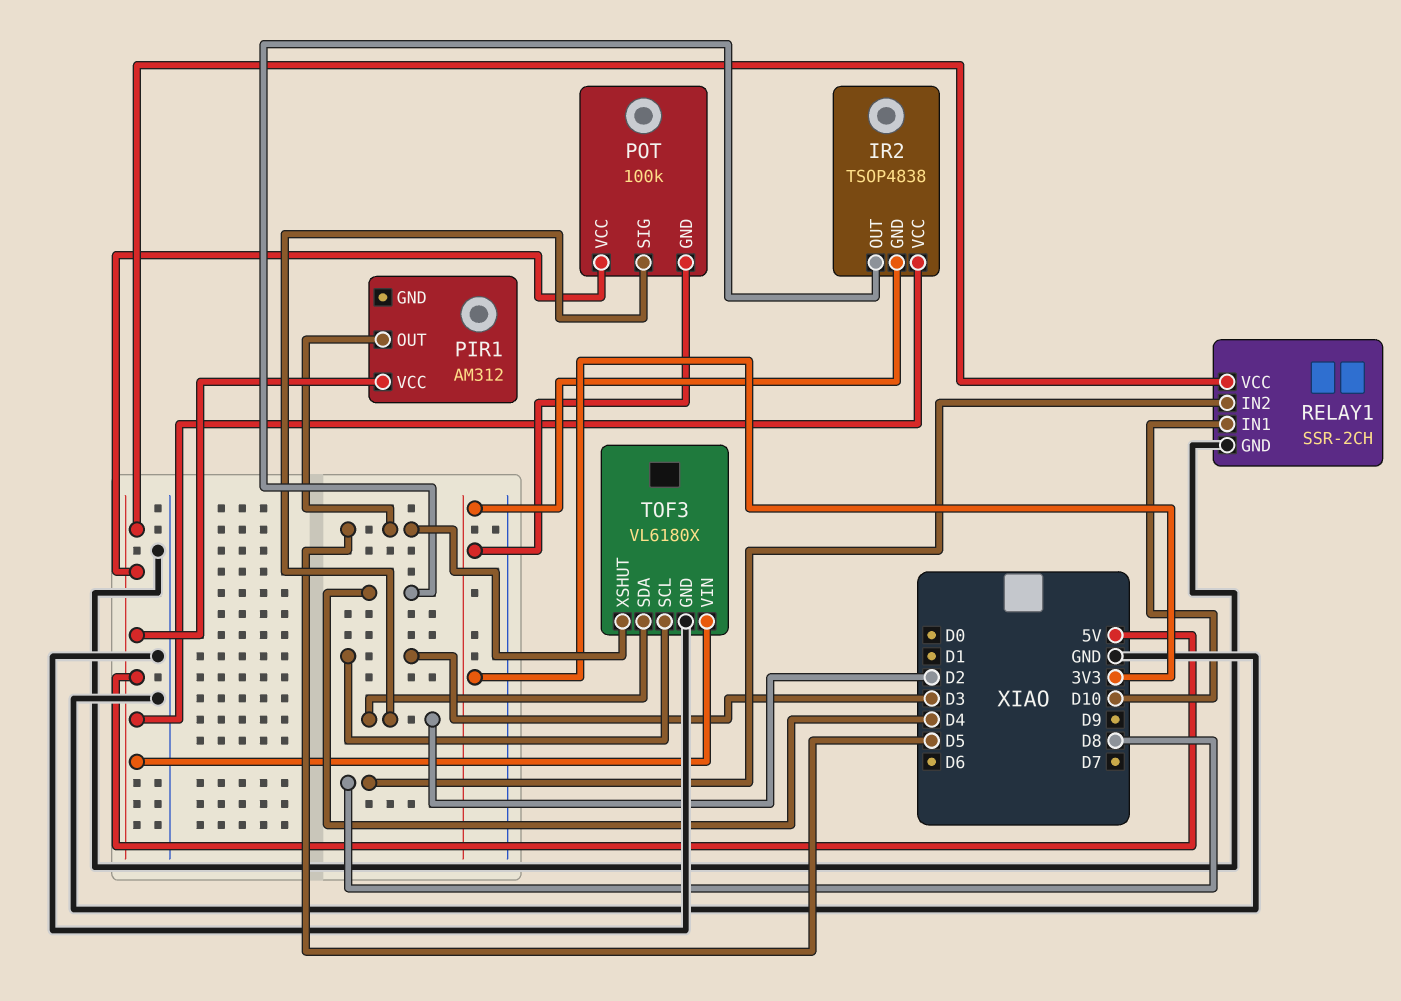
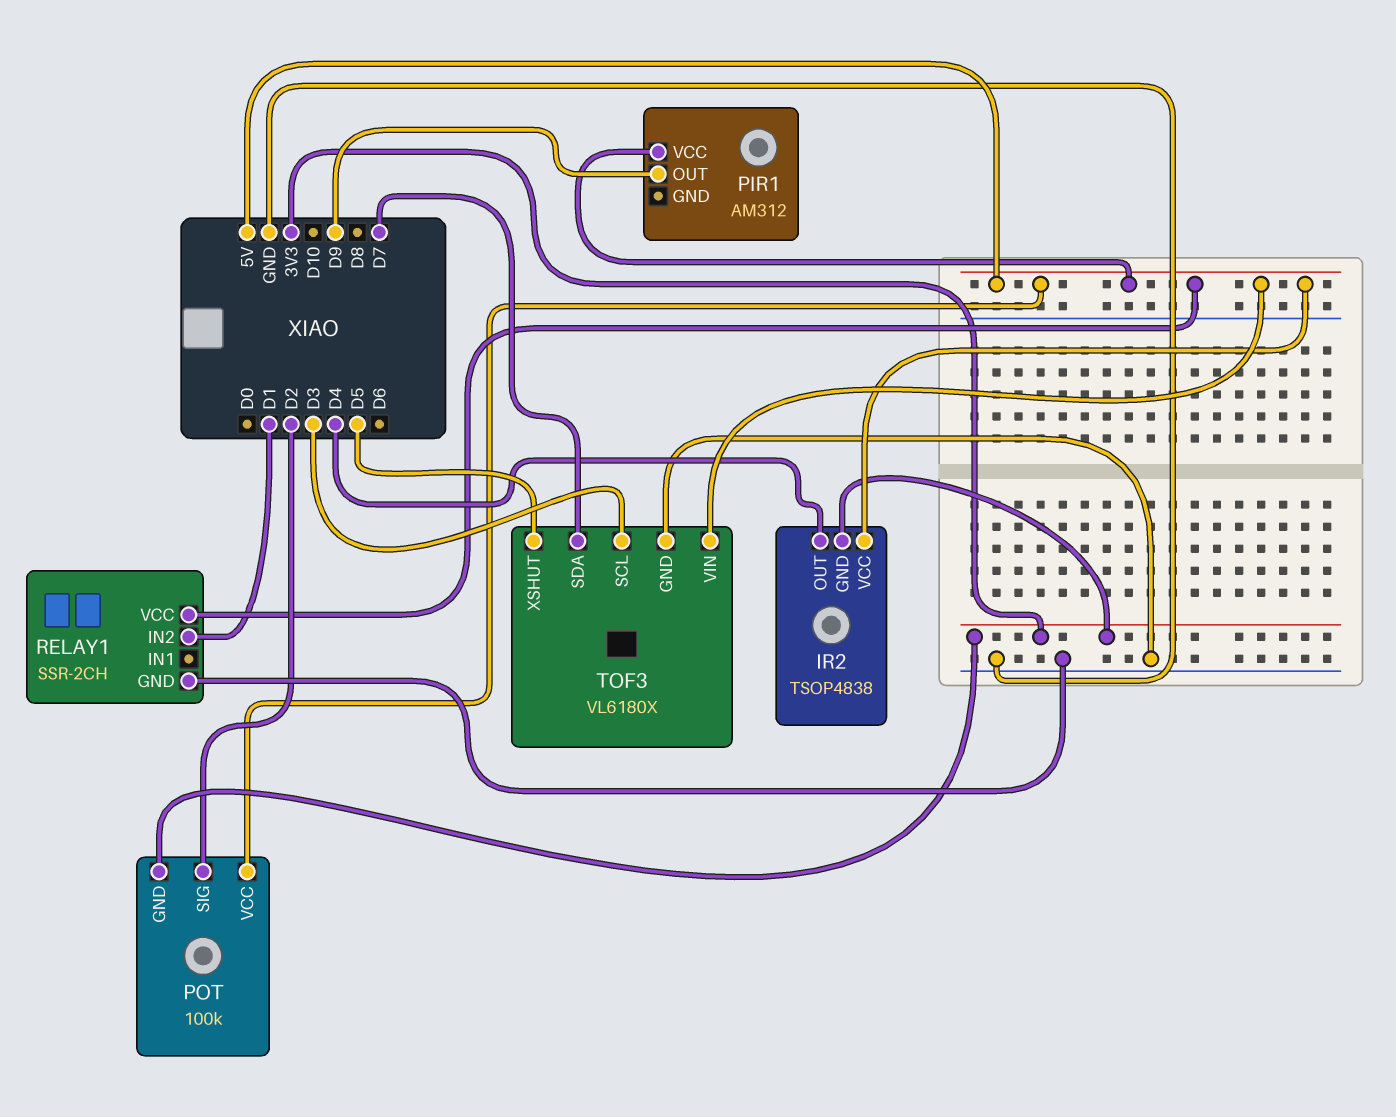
PIR1 pin OUT: D5 -> D9
RELAY1 pin IN1: D10 -> none
RELAY1 pin IN2: D8 -> D1
TOF3 pin SDA: D2 -> D7

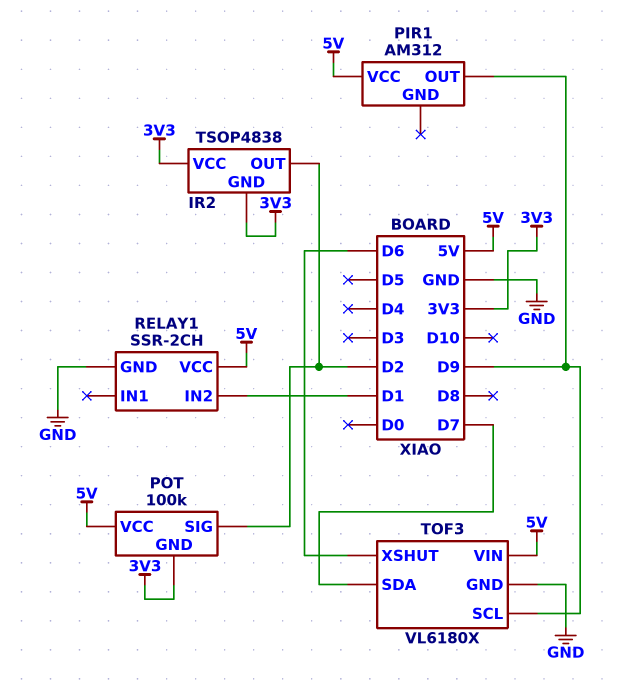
IR2 pin OUT: D4 -> D2
IR2 pin VCC: 5V -> 3V3
TOF3 pin SCL: D3 -> D9
TOF3 pin XSHUT: D5 -> D6

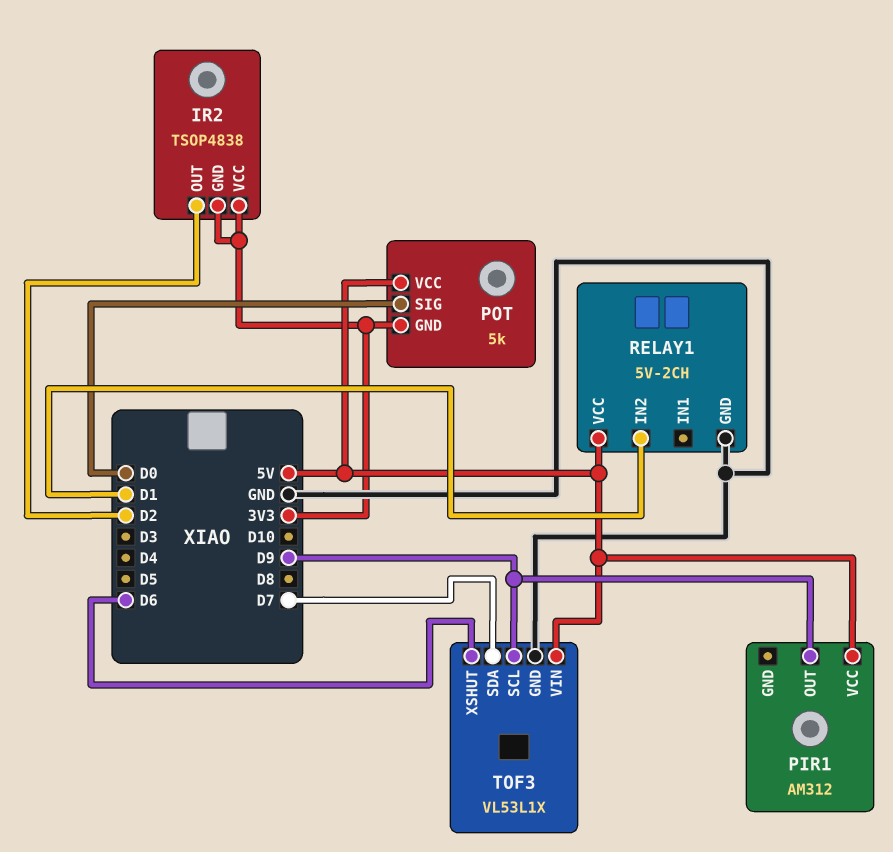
POT: 100k -> 5k
POT pin SIG: D2 -> D0
RELAY1: SSR-2CH -> 5V-2CH
TOF3: VL6180X -> VL53L1X

